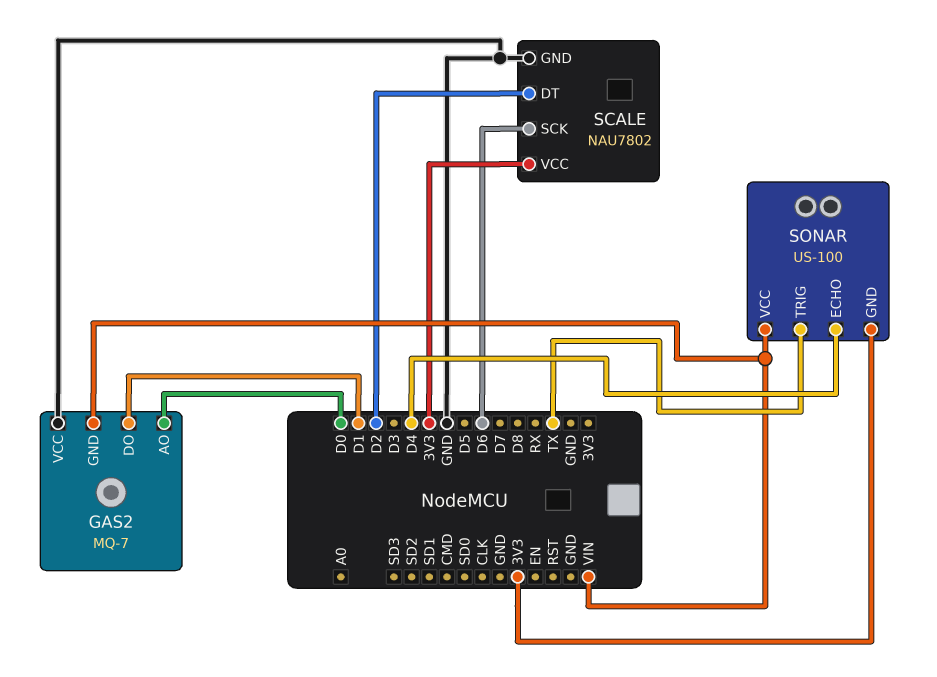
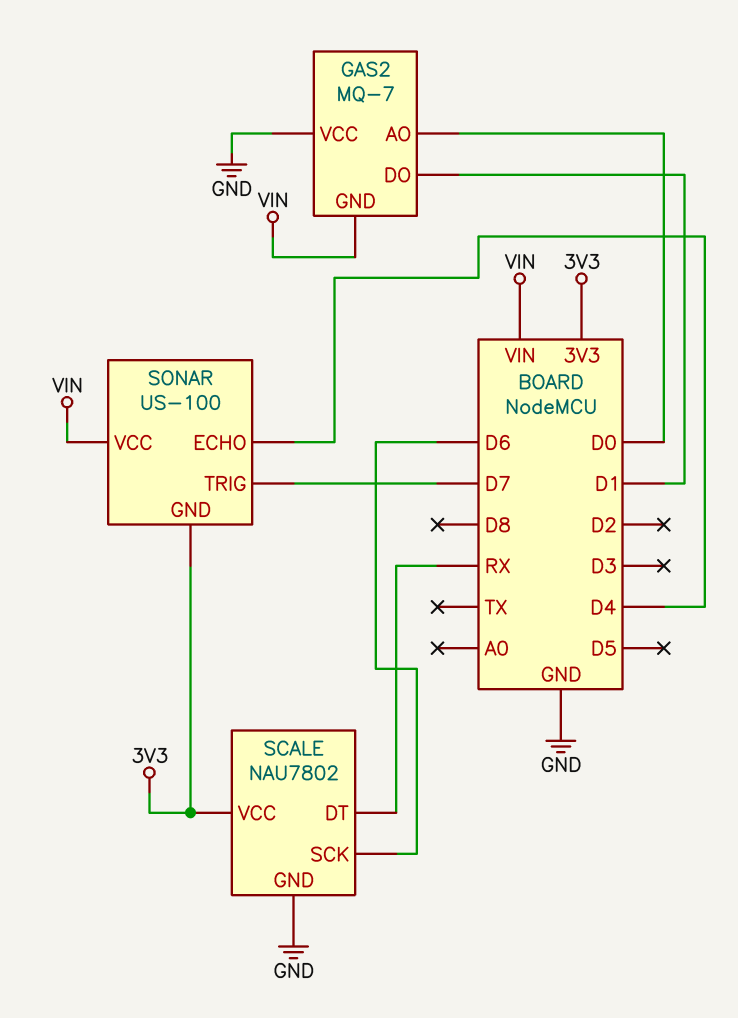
SCALE pin DT: D2 -> RX
SONAR pin TRIG: TX -> D7

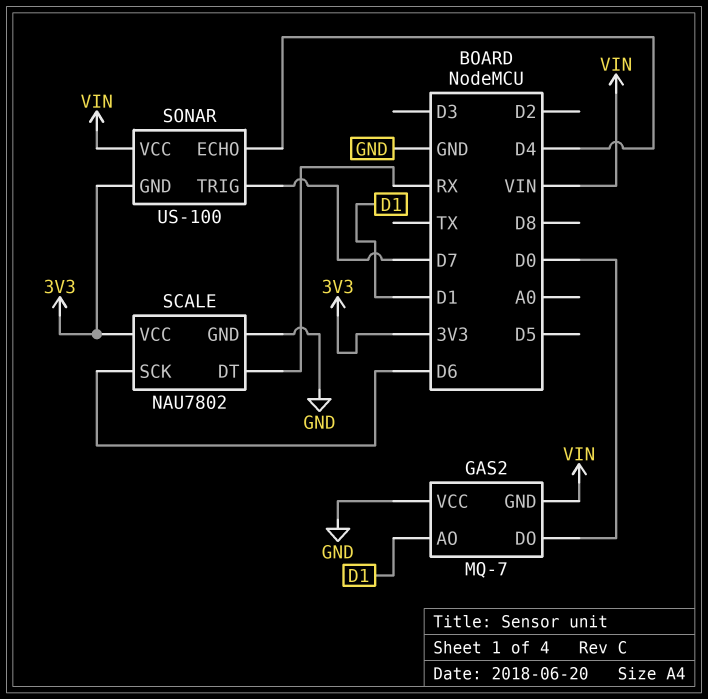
GAS2 pin AO: D0 -> D1
GAS2 pin DO: D1 -> D0

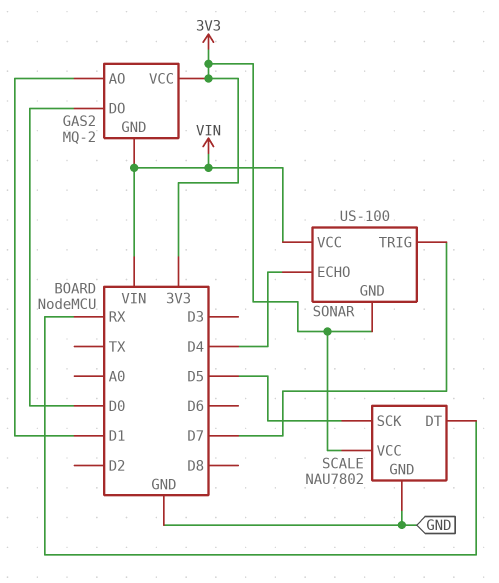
GAS2: MQ-7 -> MQ-2
GAS2 pin VCC: GND -> 3V3
SCALE pin SCK: D6 -> D5

